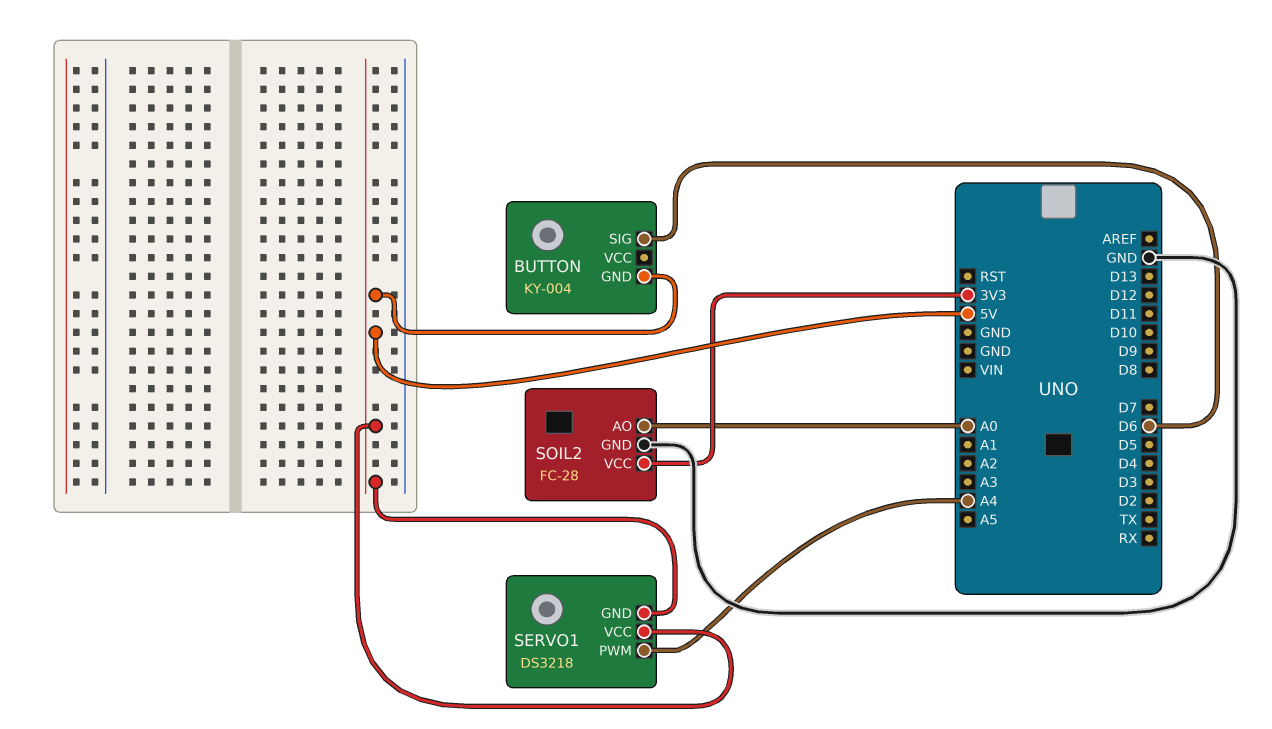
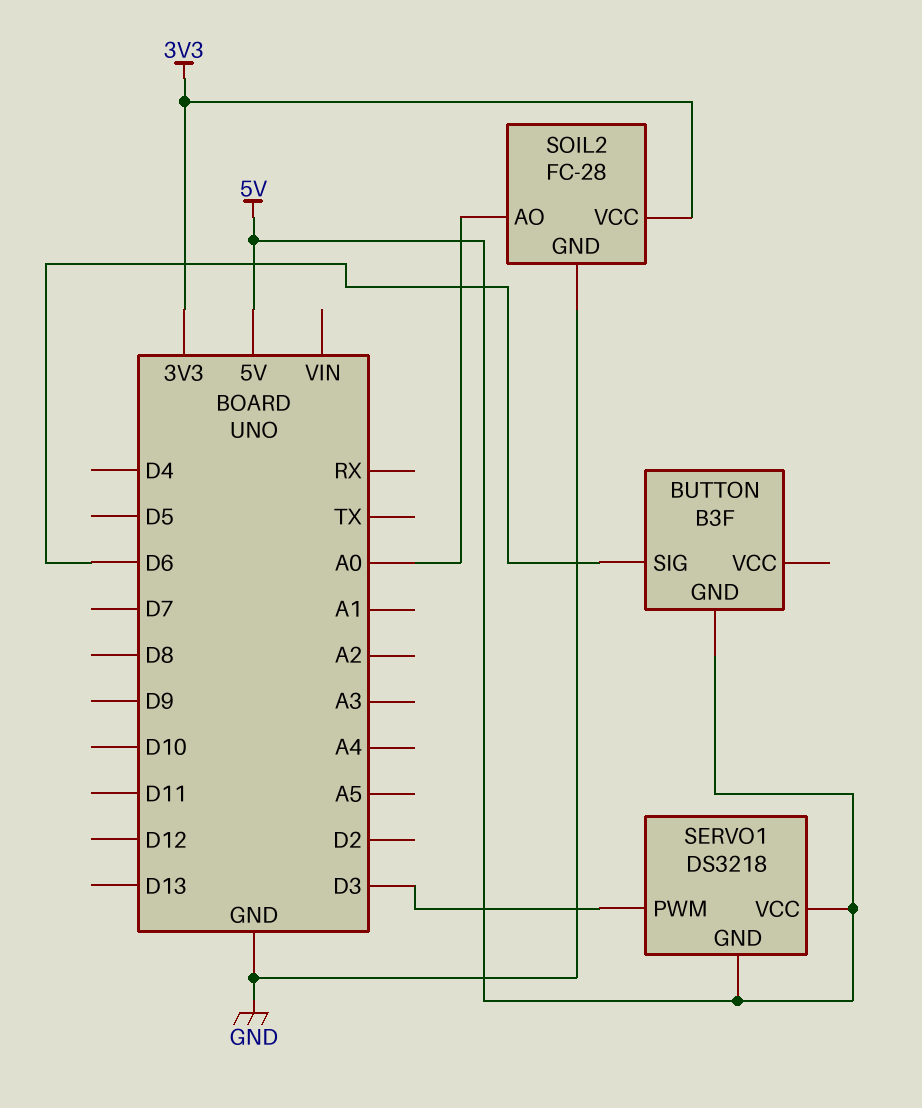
BUTTON: KY-004 -> B3F
SERVO1 pin PWM: A4 -> D3

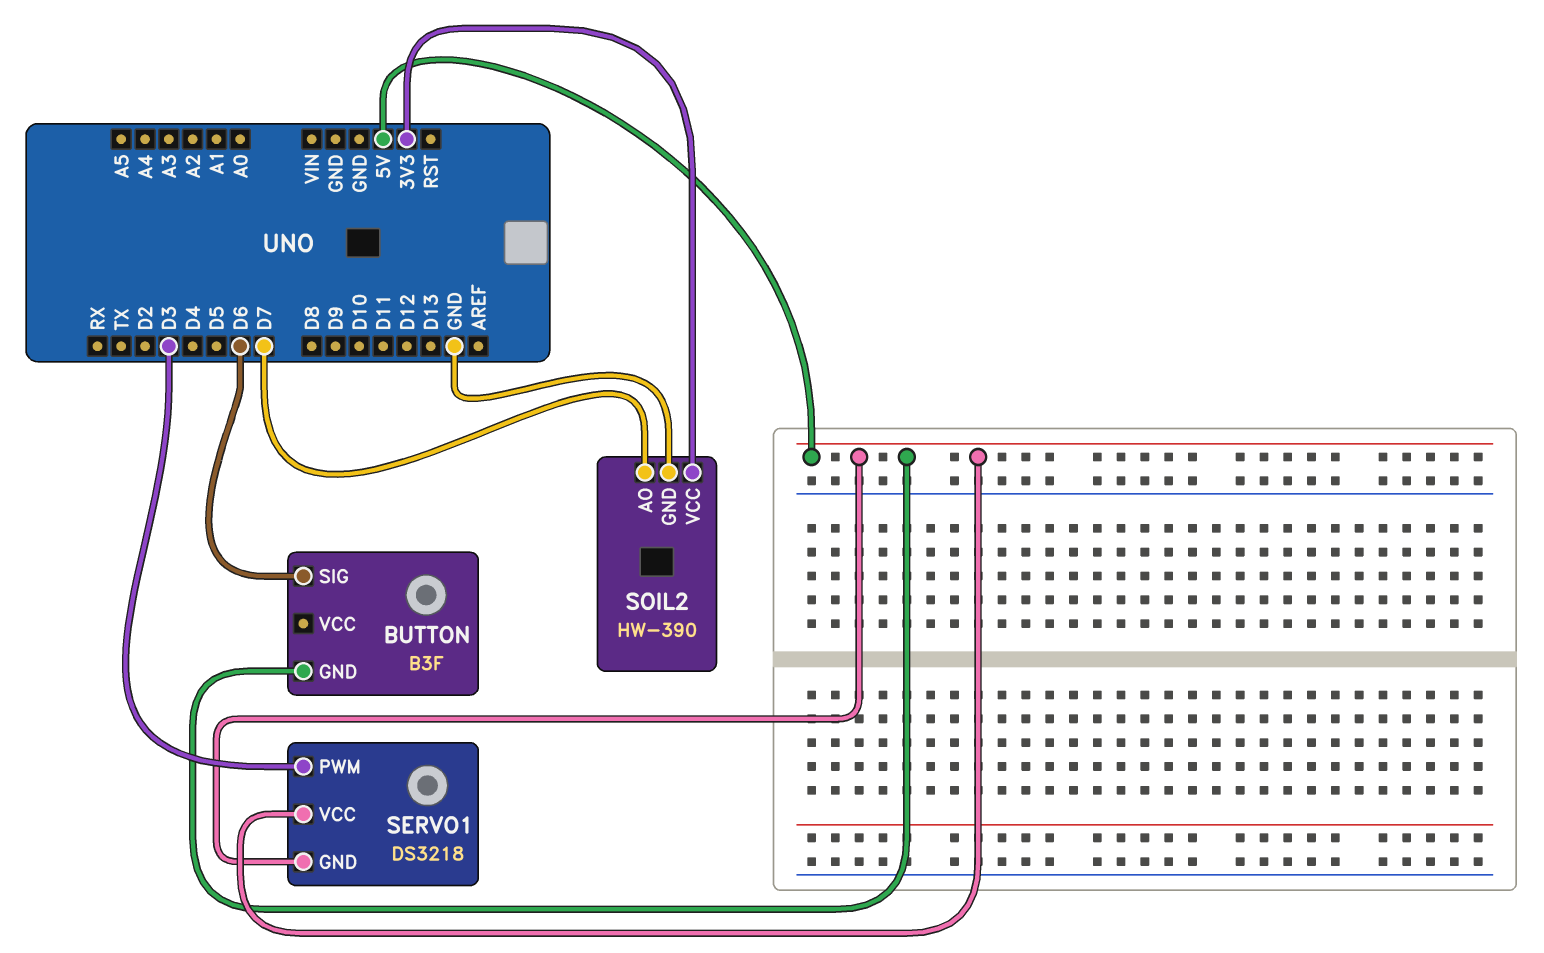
SOIL2: FC-28 -> HW-390
SOIL2 pin AO: A0 -> D7

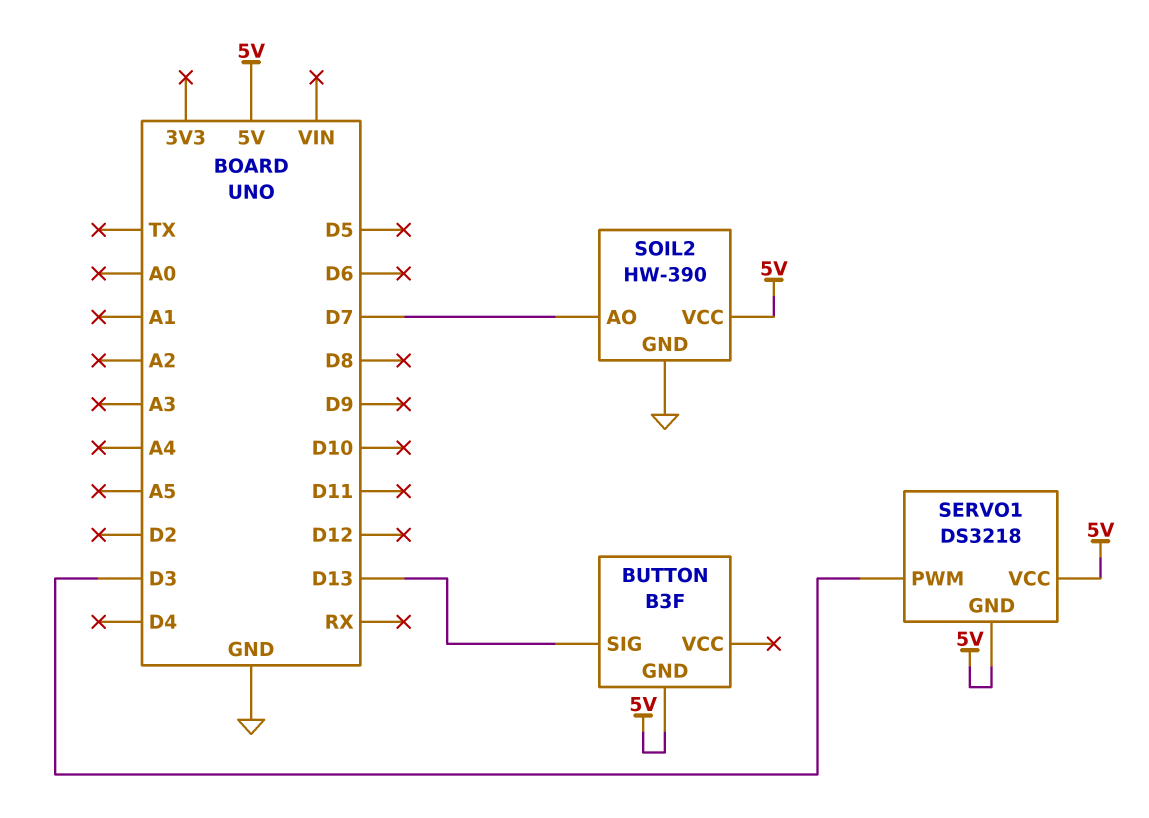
BUTTON pin SIG: D6 -> D13
SOIL2 pin VCC: 3V3 -> 5V

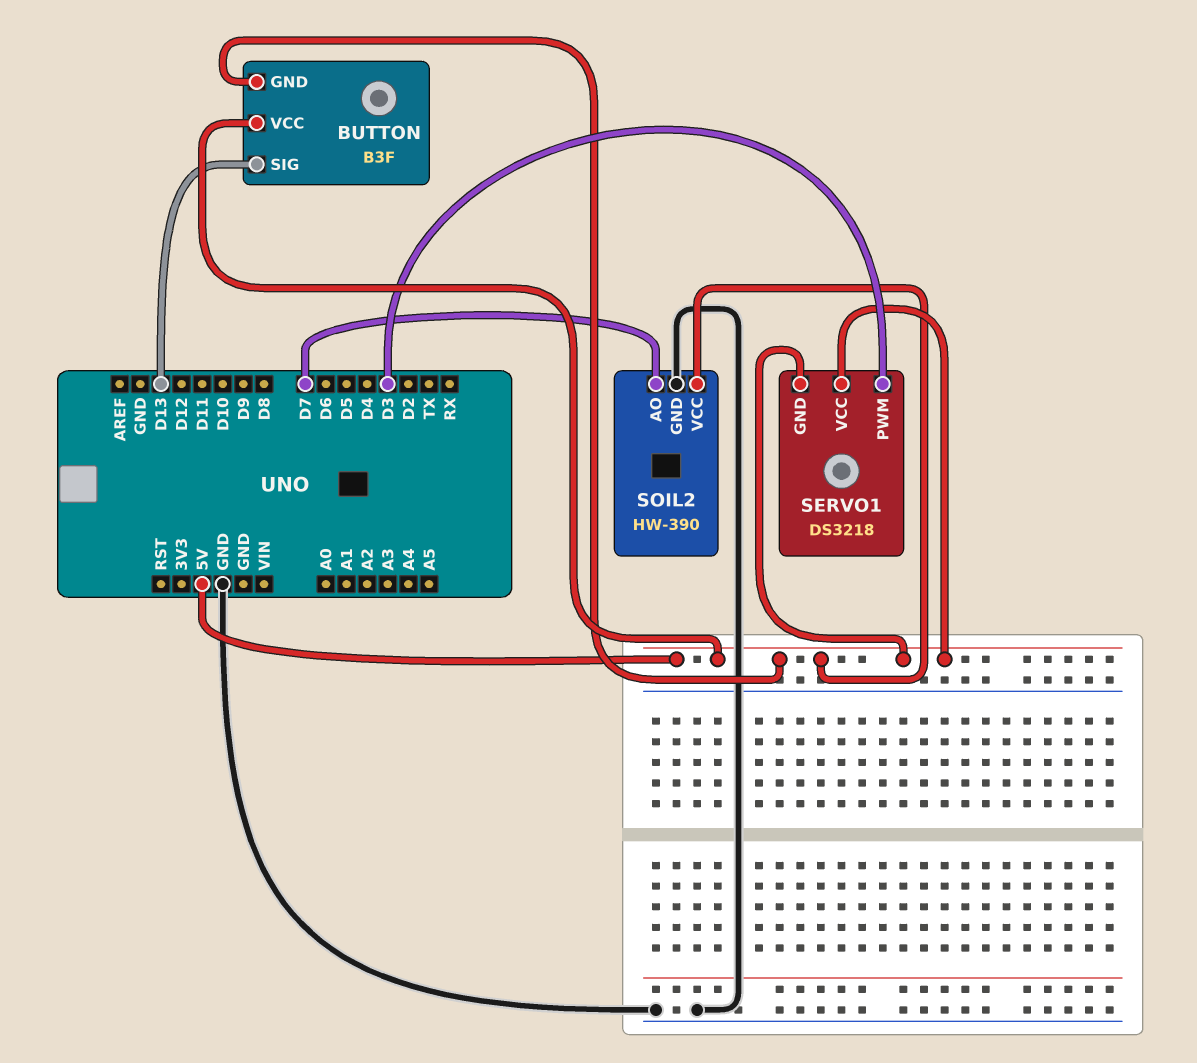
BUTTON pin VCC: none -> 5V

